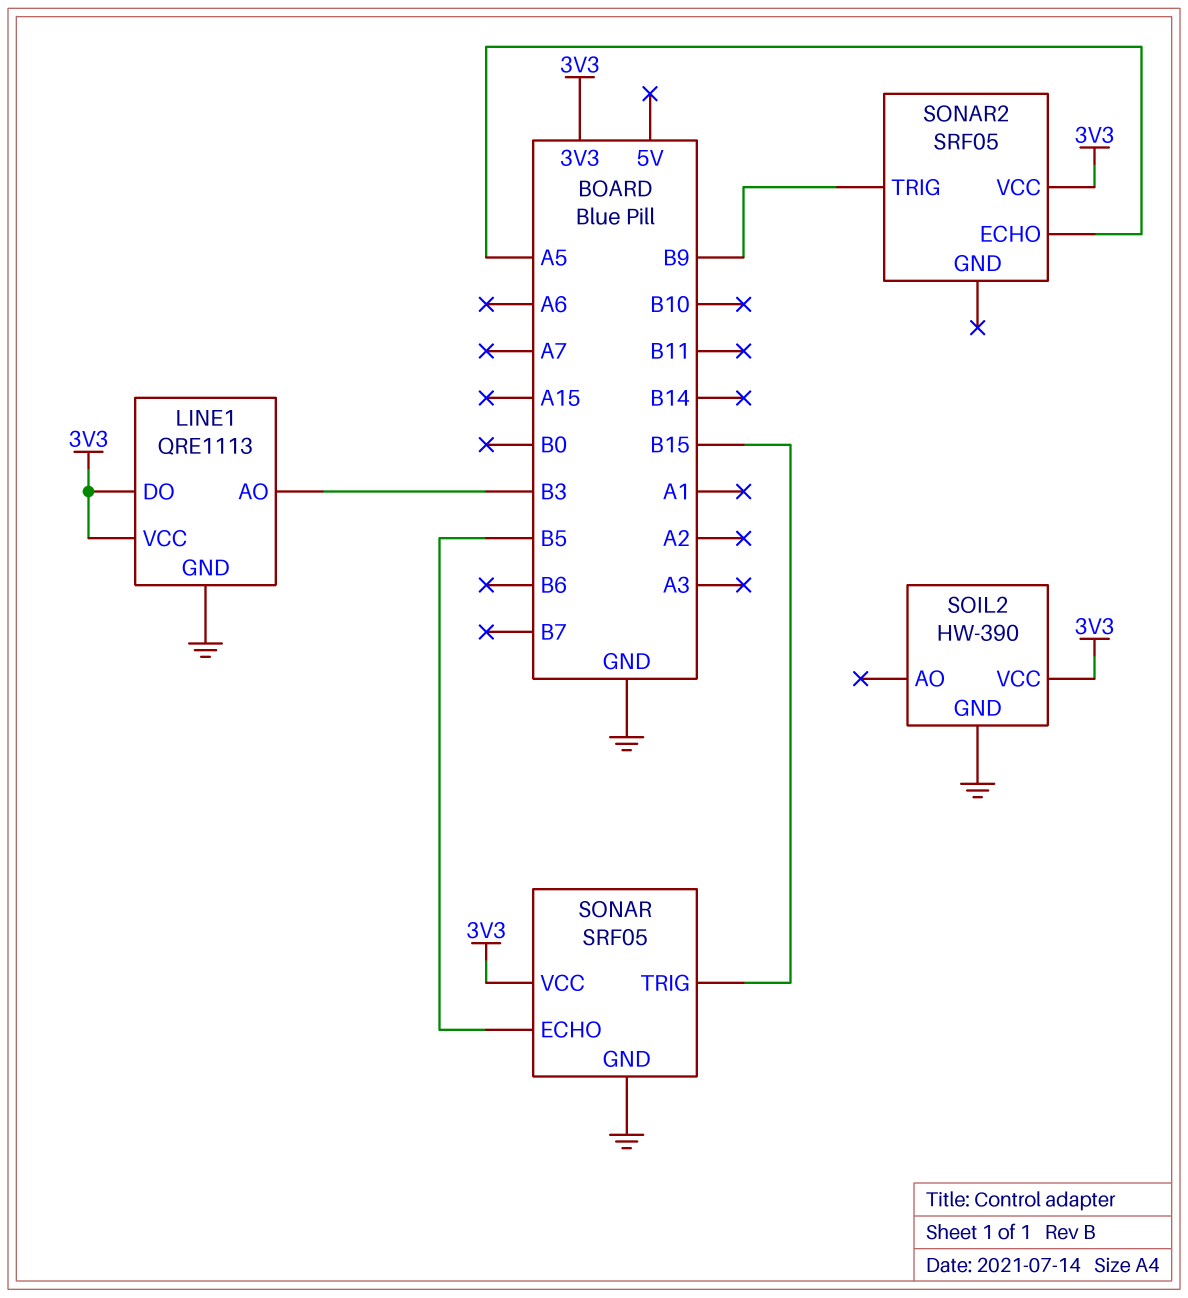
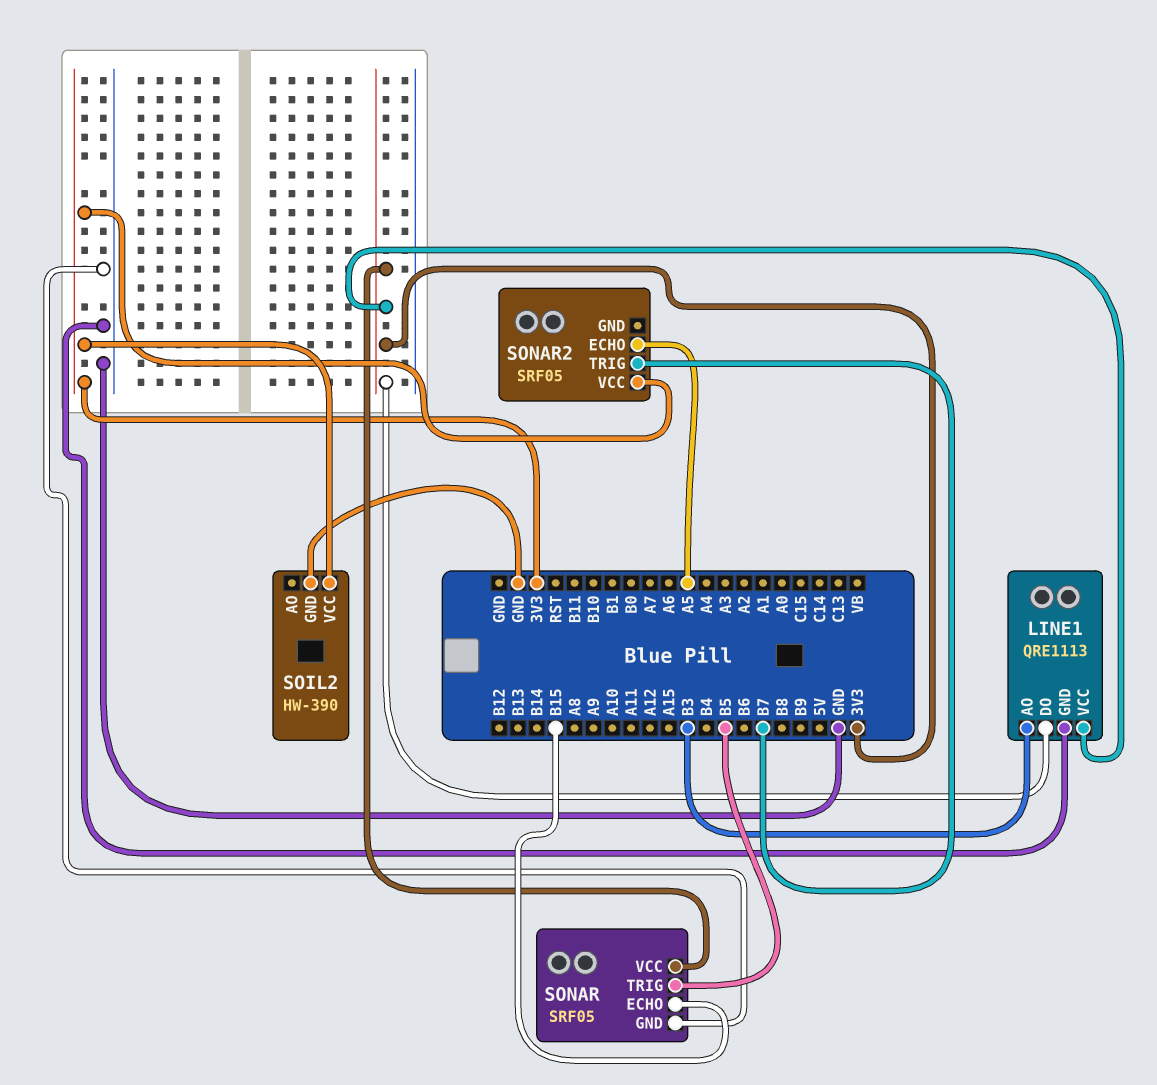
SONAR pin ECHO: B5 -> B15
SONAR pin TRIG: B15 -> B5
SONAR2 pin TRIG: B9 -> B7

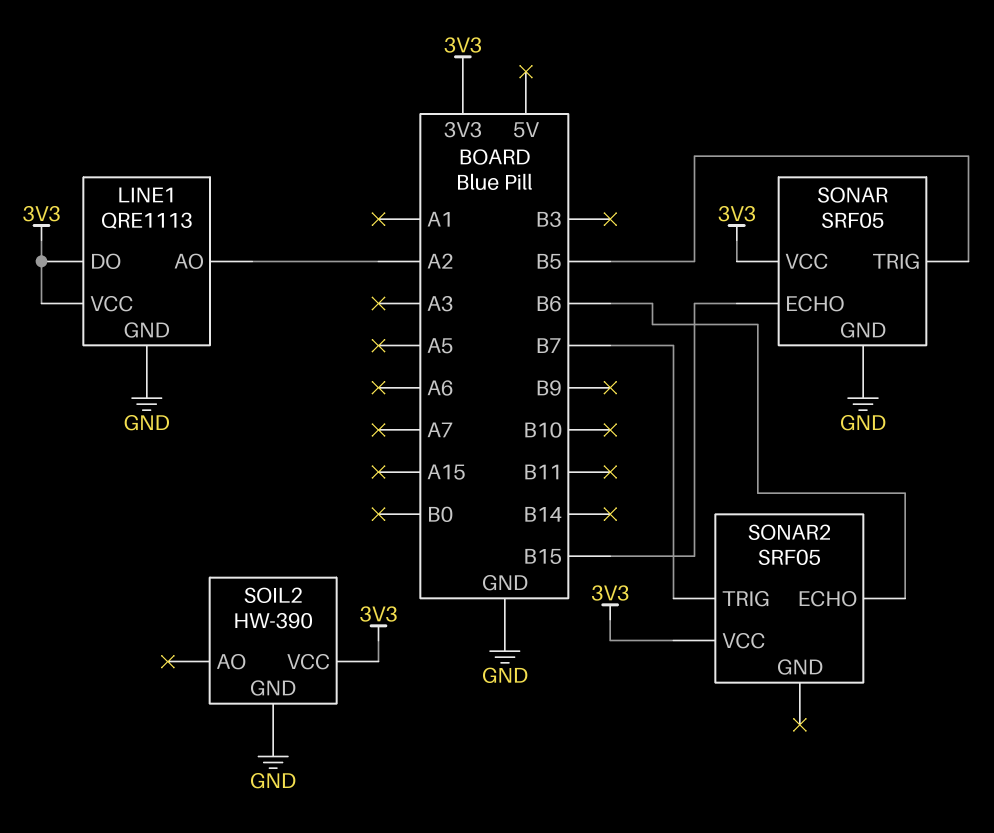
LINE1 pin AO: B3 -> A2
SONAR2 pin ECHO: A5 -> B6

